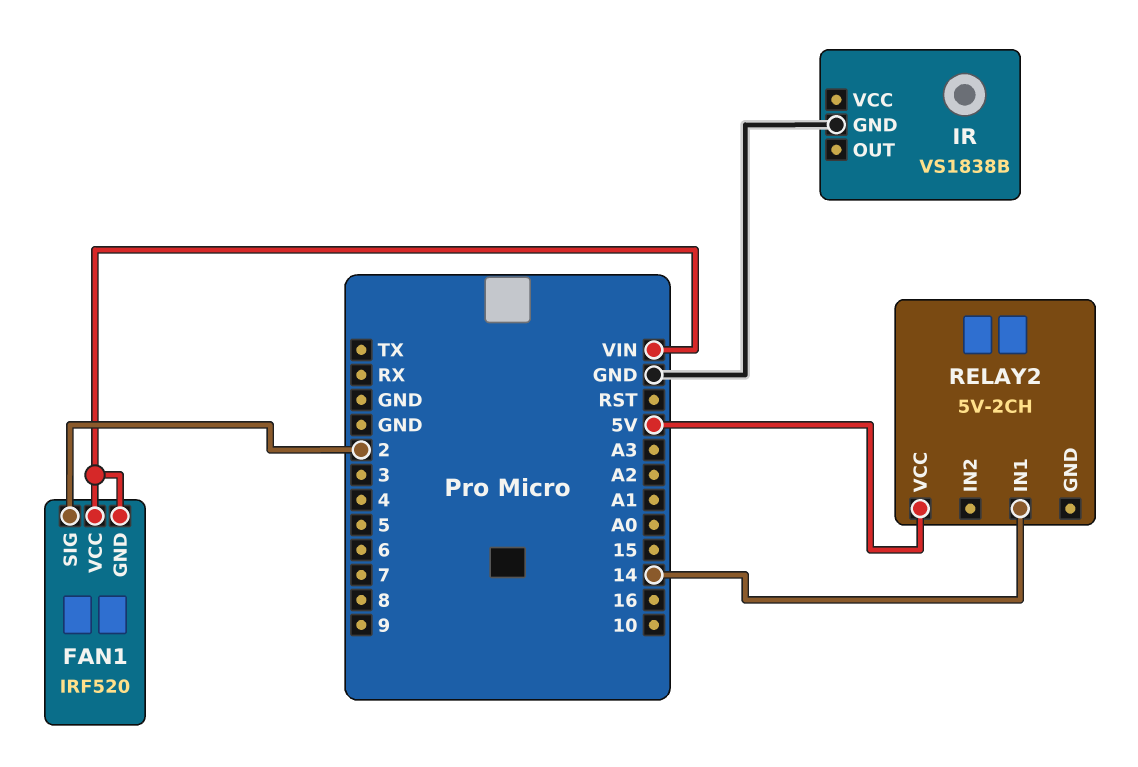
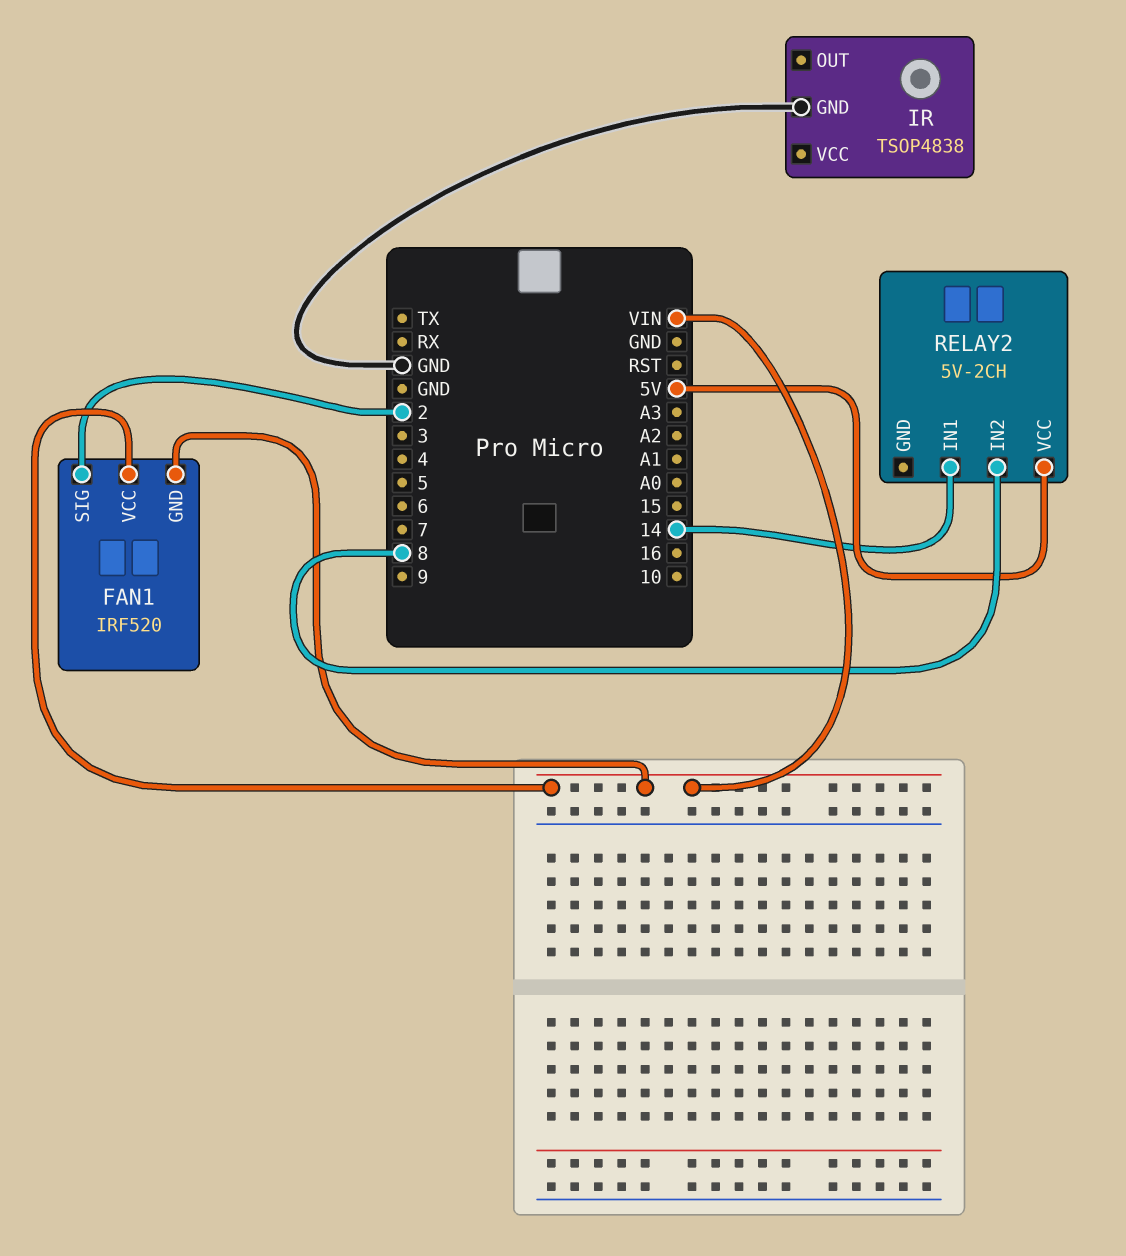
IR: VS1838B -> TSOP4838
RELAY2 pin IN2: none -> 8

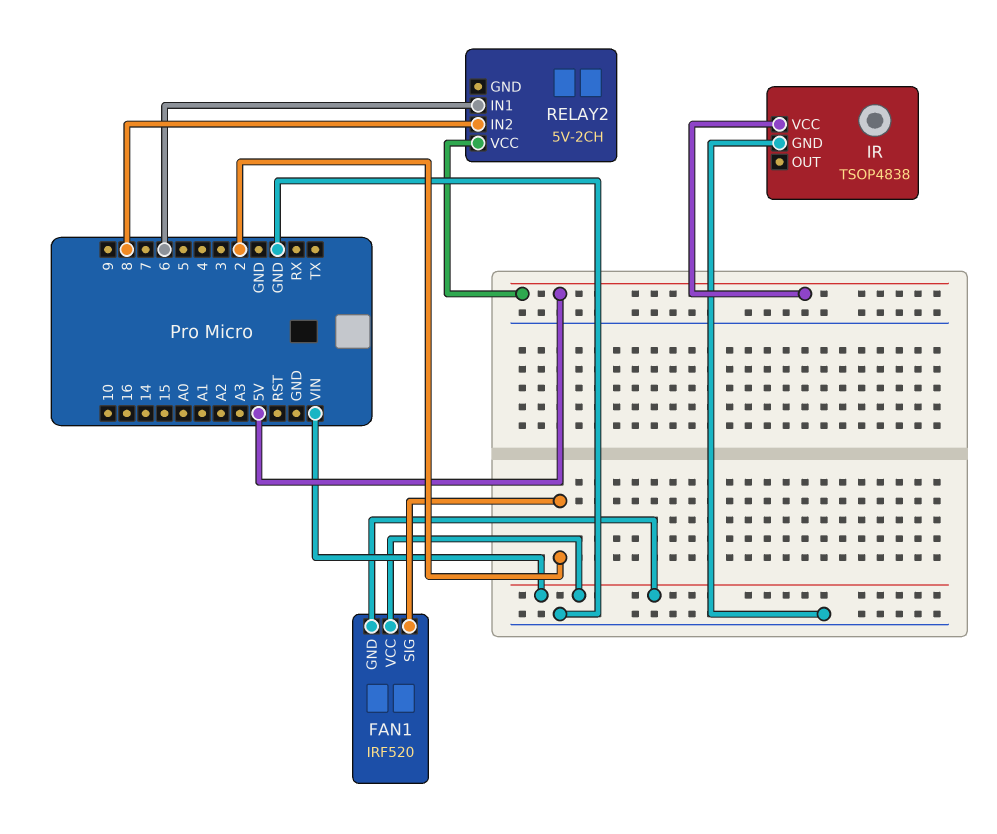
IR pin VCC: none -> 5V
RELAY2 pin IN1: 14 -> 6

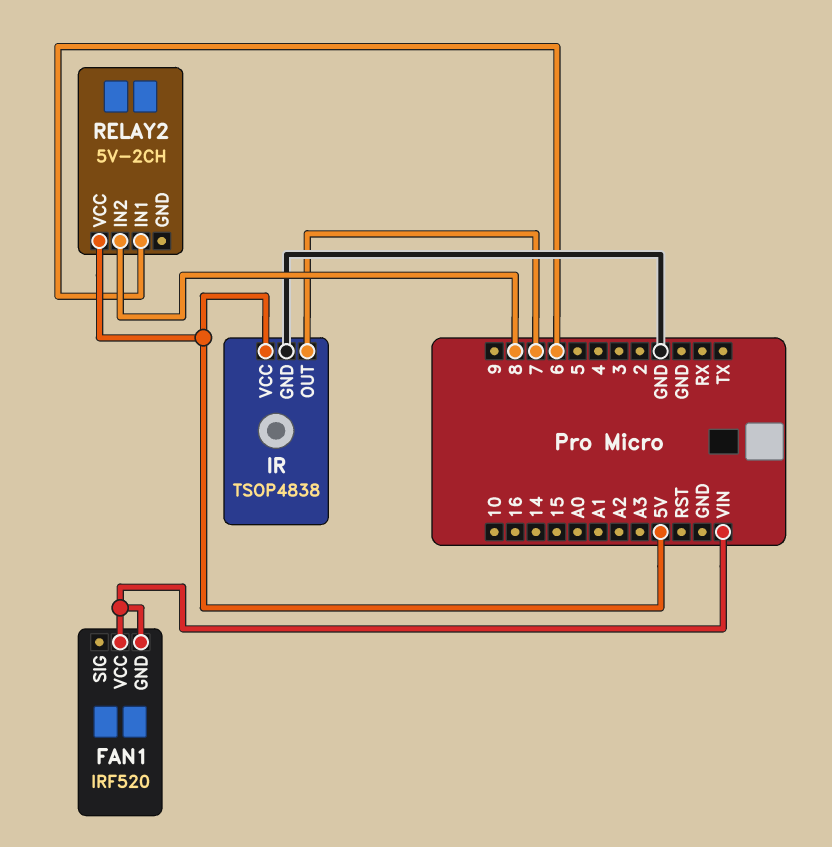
FAN1 pin SIG: 2 -> none
IR pin OUT: none -> 7

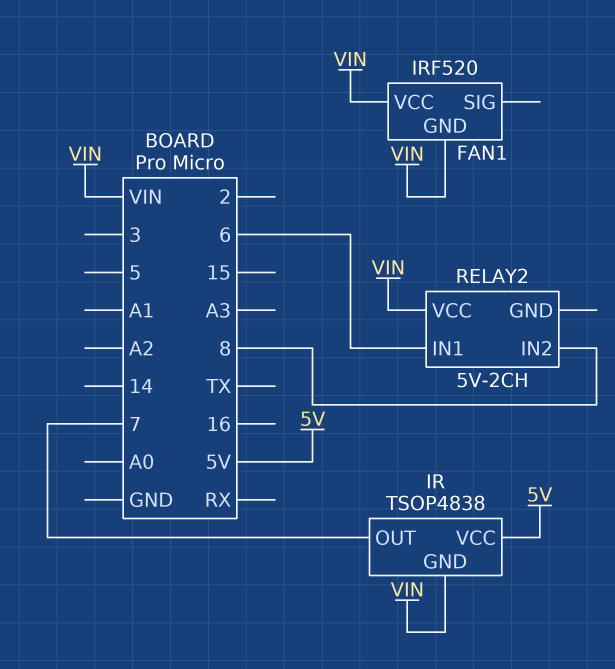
IR pin GND: GND -> VIN
RELAY2 pin VCC: 5V -> VIN

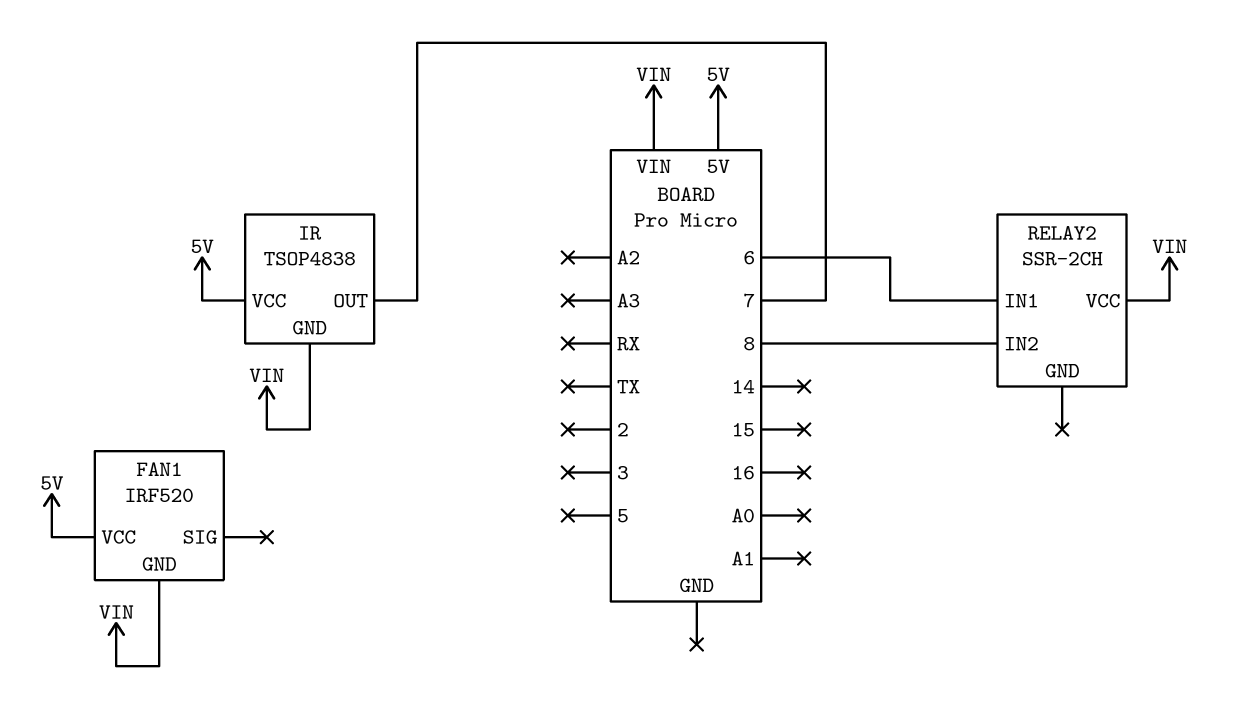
FAN1 pin VCC: VIN -> 5V
RELAY2: 5V-2CH -> SSR-2CH

